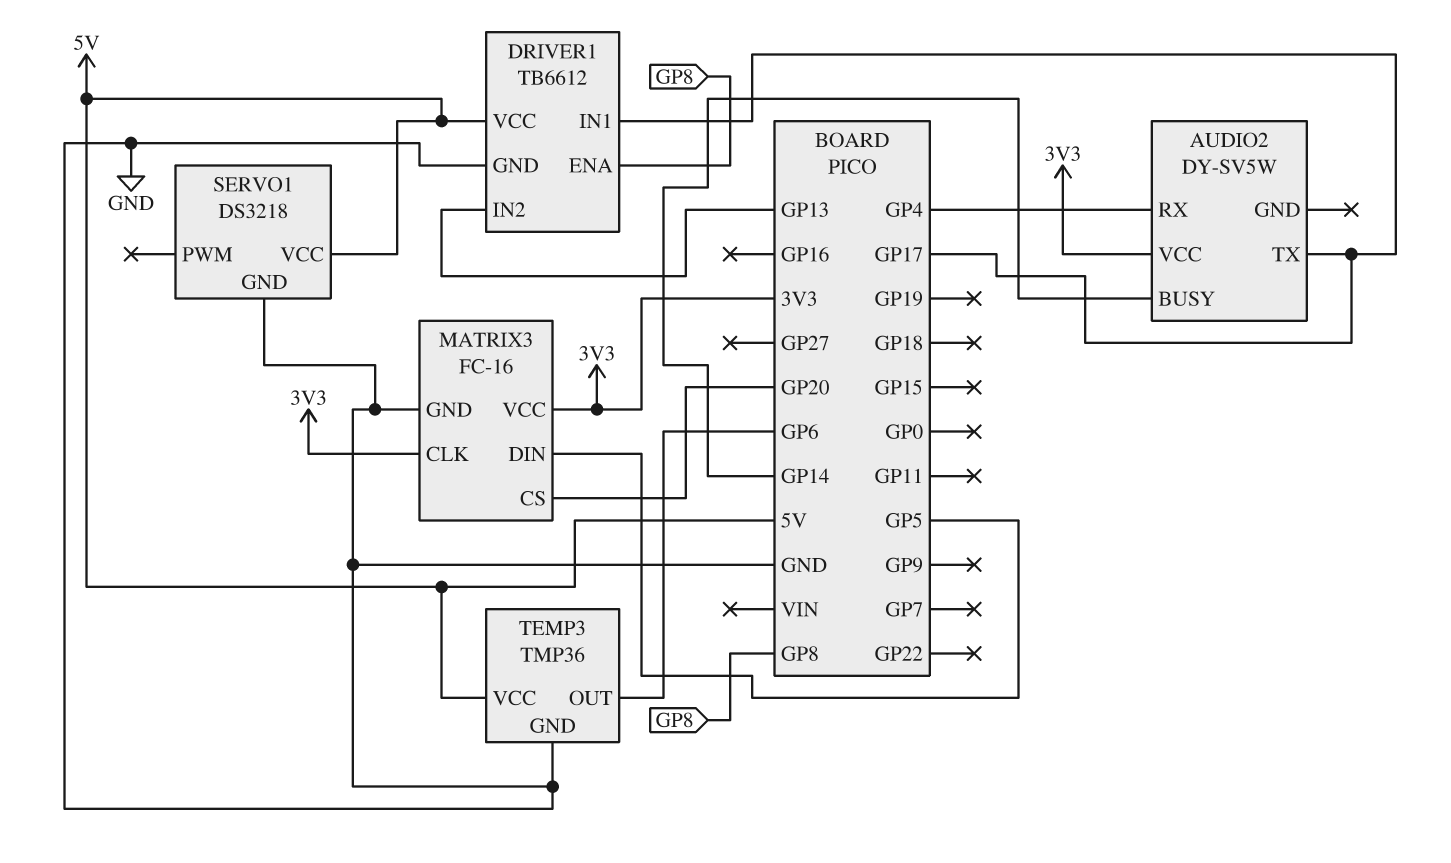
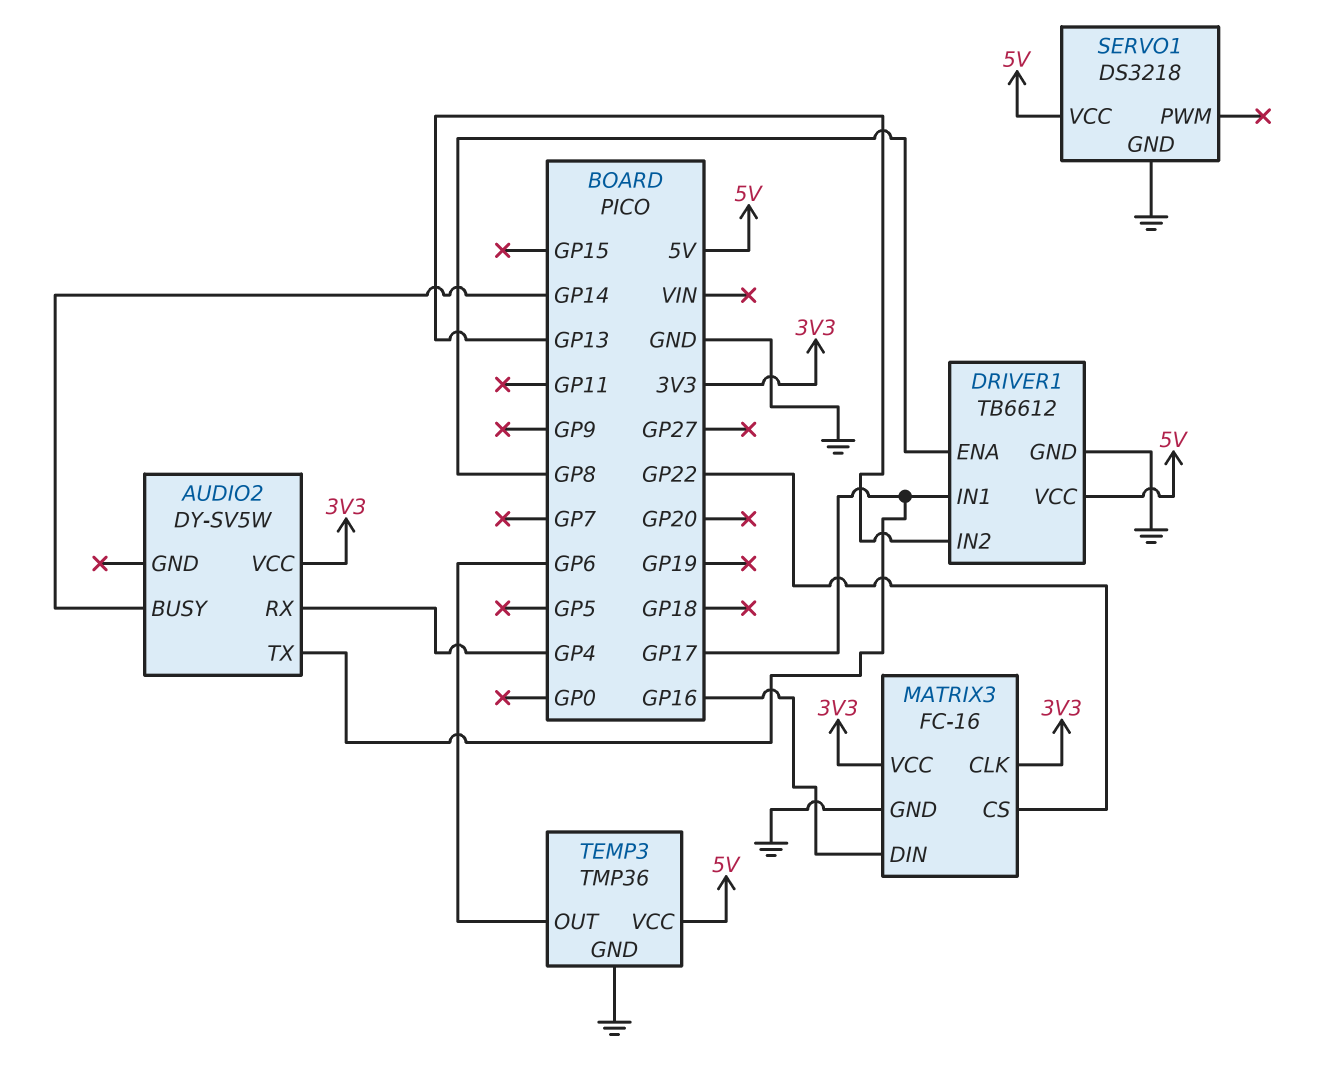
MATRIX3 pin CS: GP20 -> GP22
MATRIX3 pin DIN: GP5 -> GP16

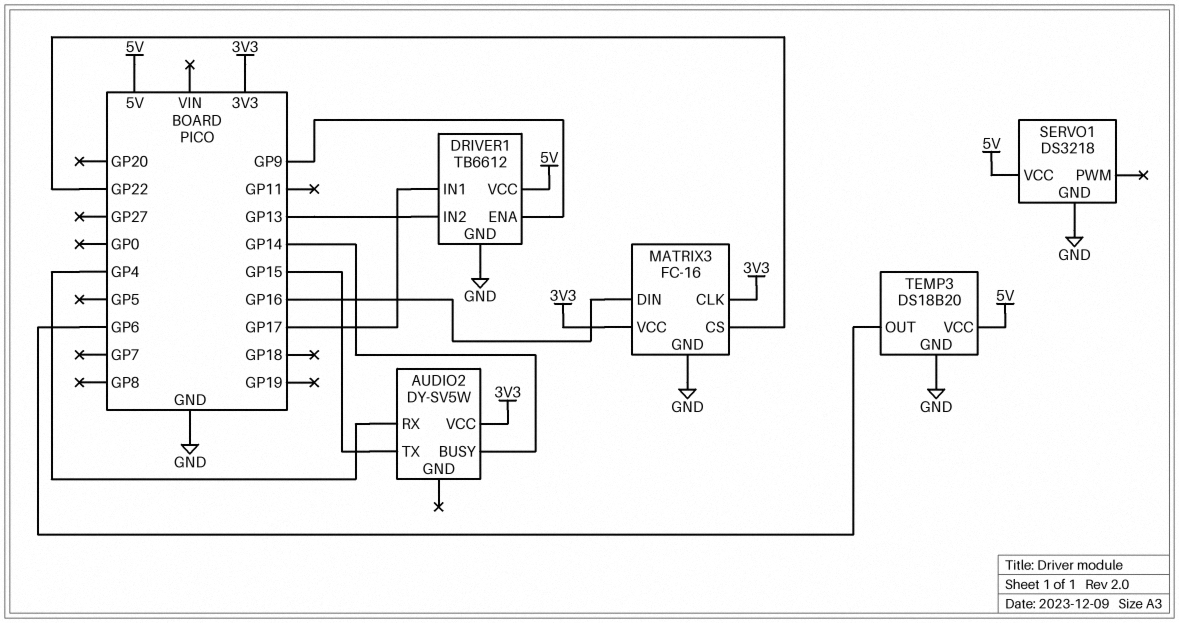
AUDIO2 pin TX: GP17 -> GP15
DRIVER1 pin ENA: GP8 -> GP9
TEMP3: TMP36 -> DS18B20

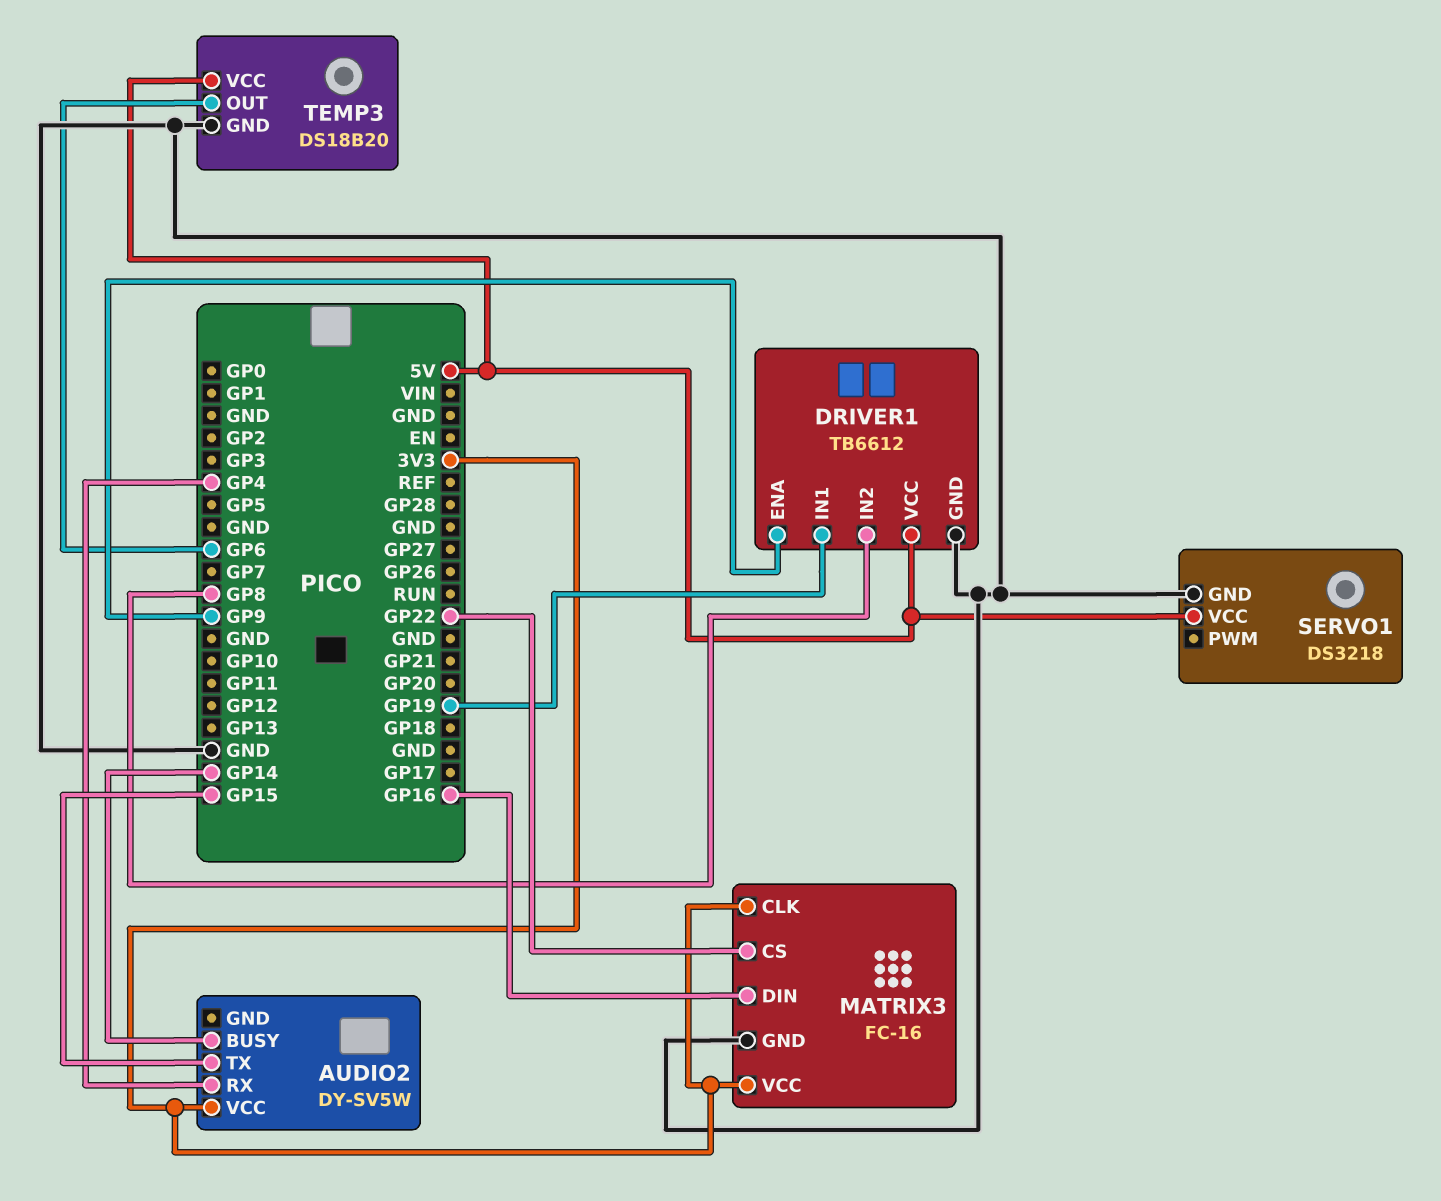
DRIVER1 pin IN1: GP17 -> GP19
DRIVER1 pin IN2: GP13 -> GP8

